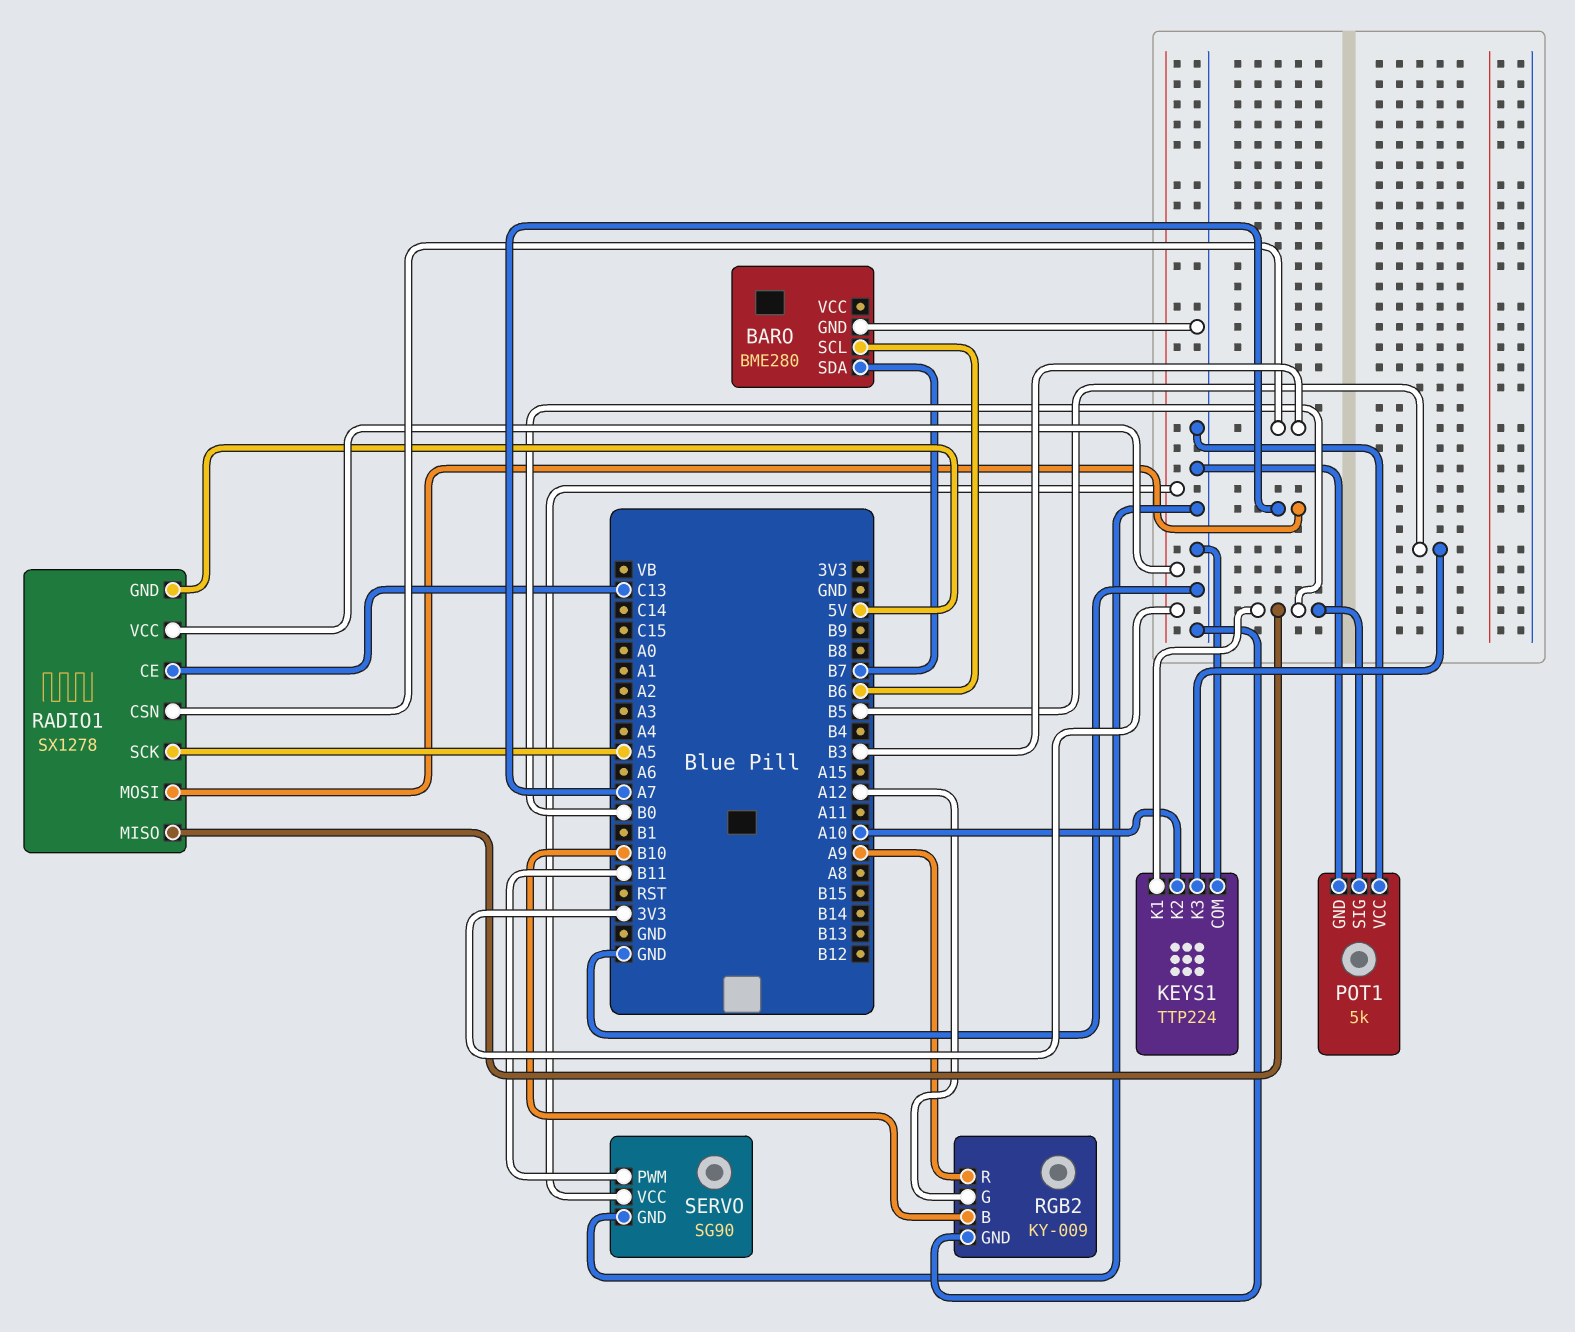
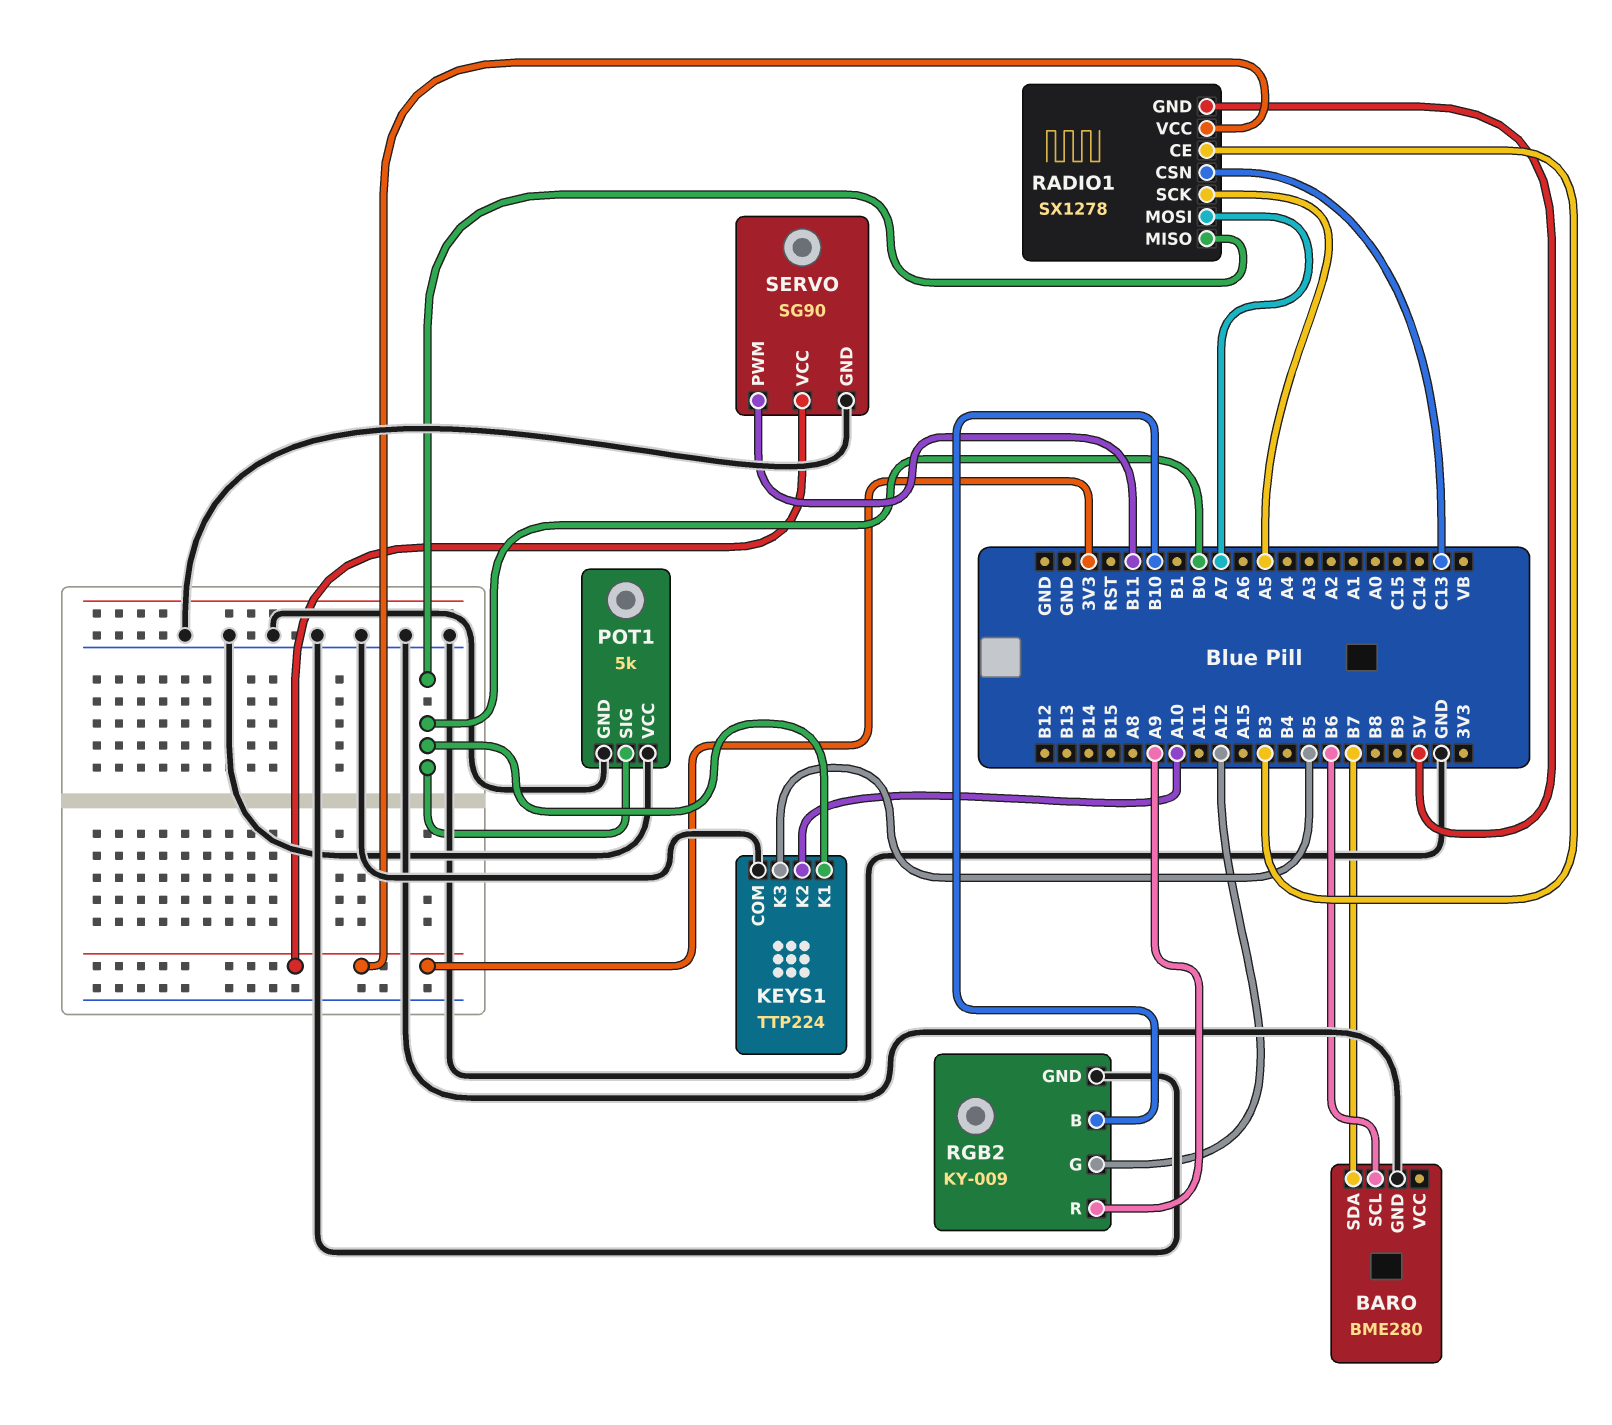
RADIO1 pin CE: C13 -> B3
RADIO1 pin CSN: B3 -> C13

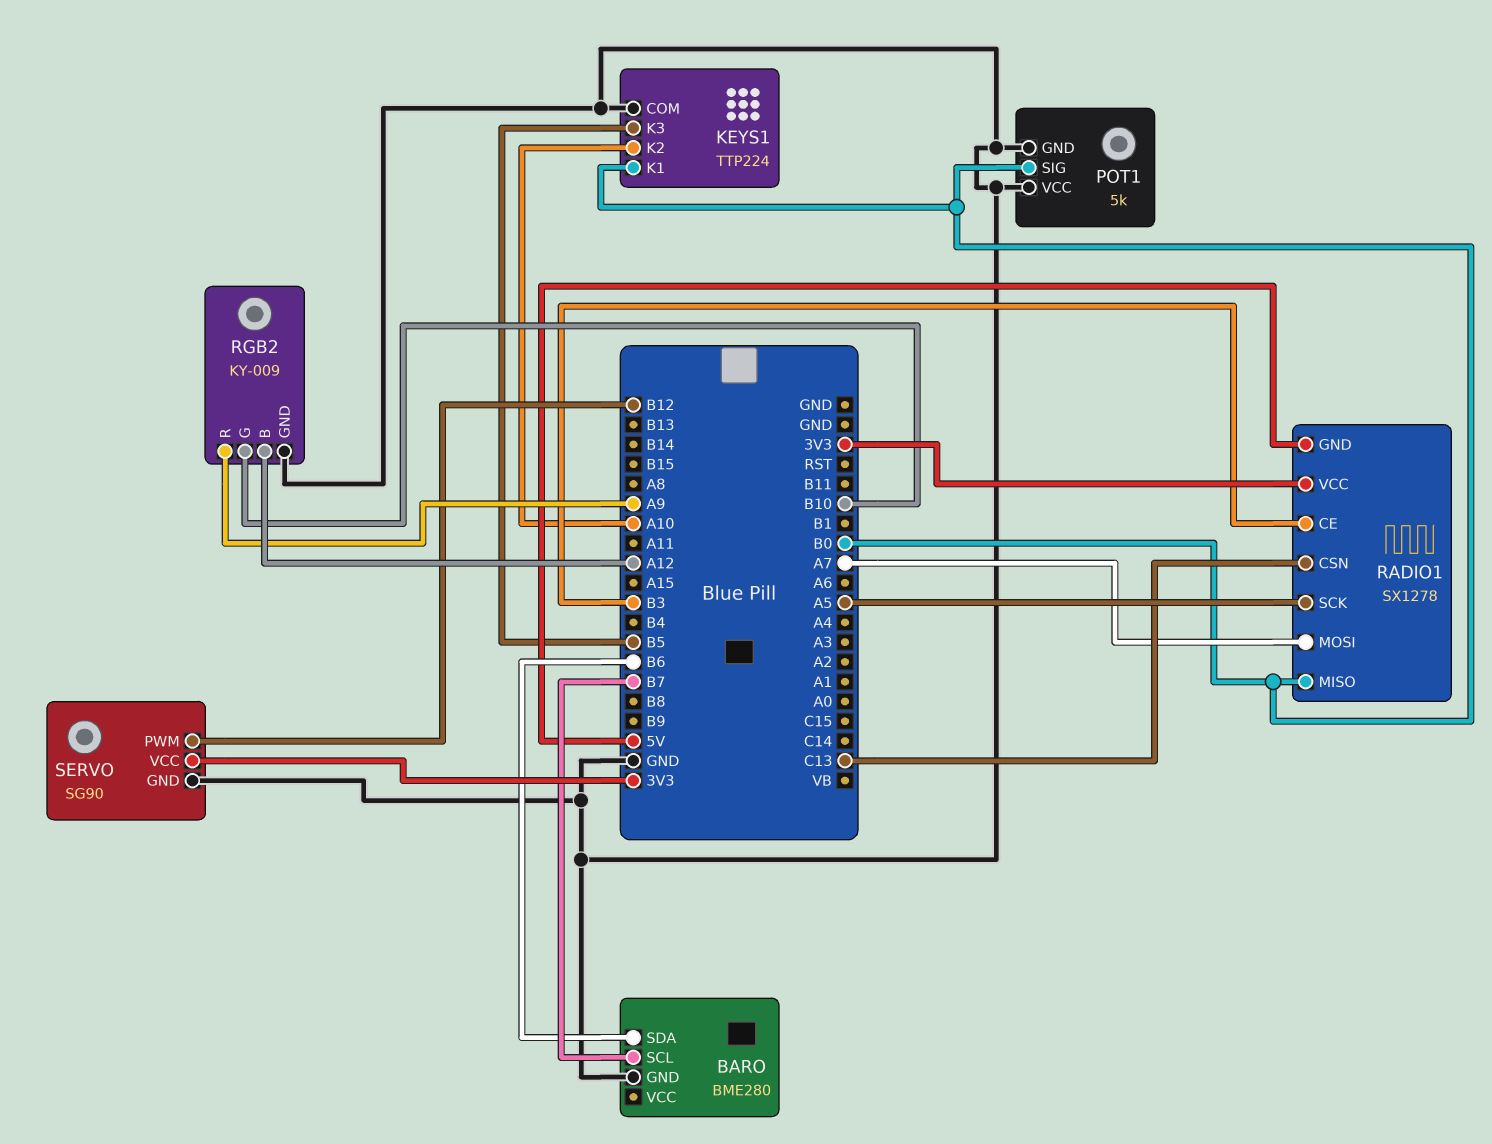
BARO pin SCL: B6 -> B7
BARO pin SDA: B7 -> B6
RGB2 pin B: B10 -> A12
RGB2 pin G: A12 -> B10
SERVO pin PWM: B11 -> B12

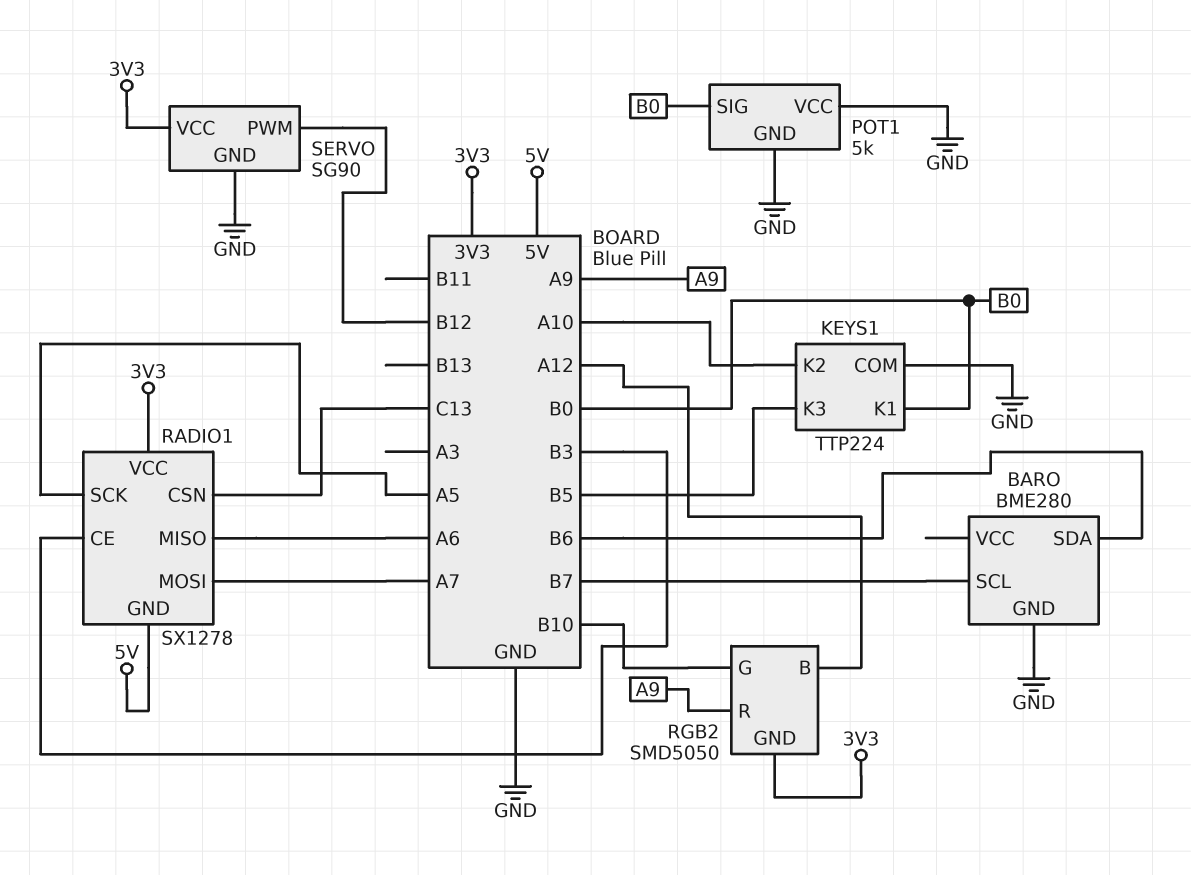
RADIO1 pin MISO: B0 -> A6
RGB2: KY-009 -> SMD5050
RGB2 pin GND: GND -> 3V3

